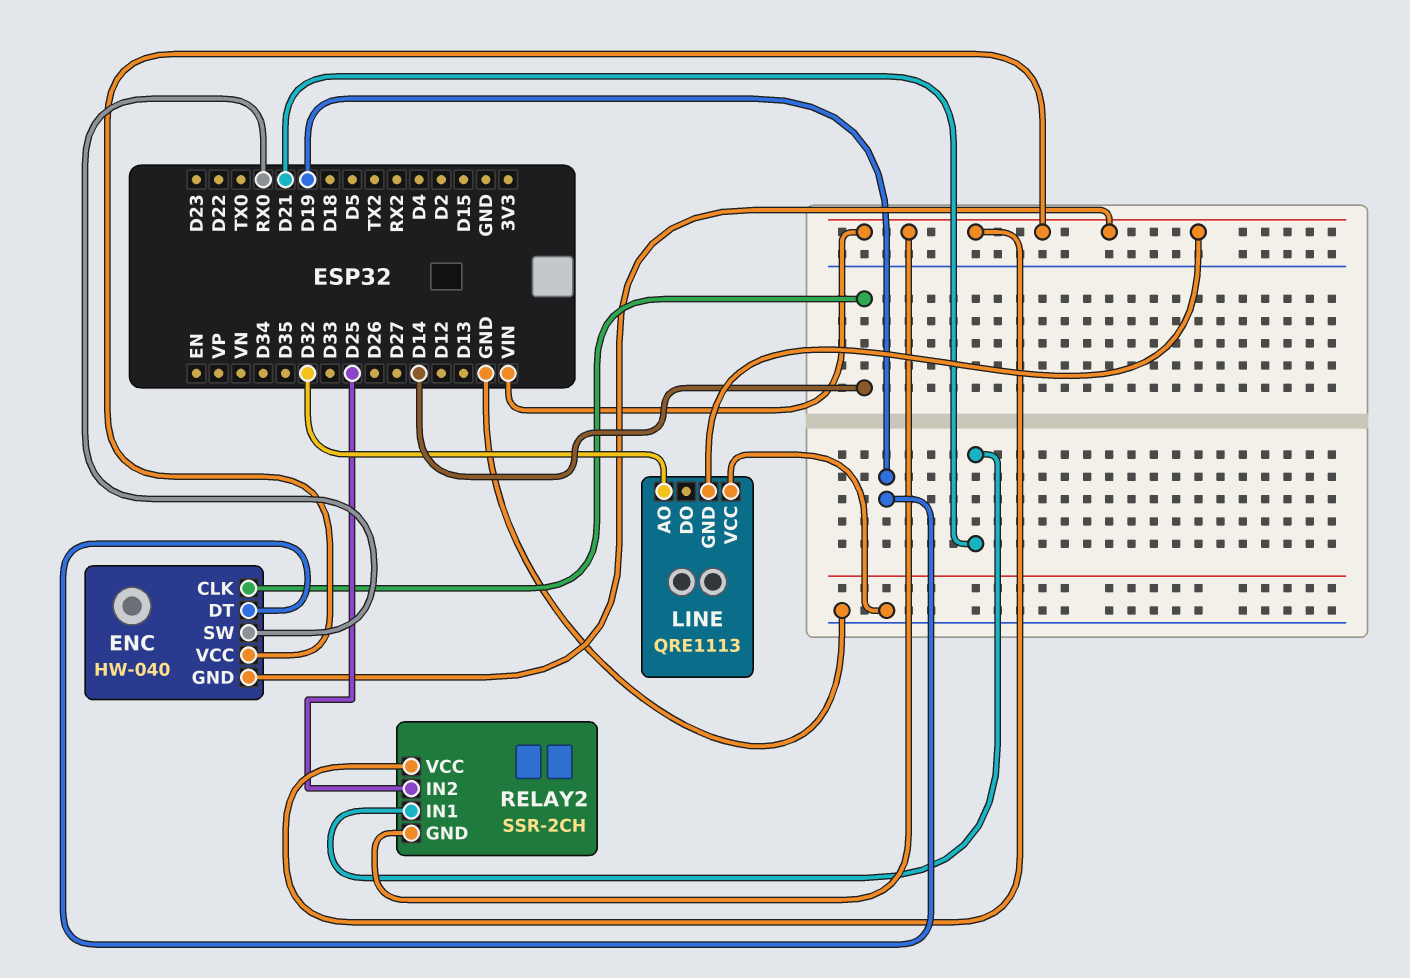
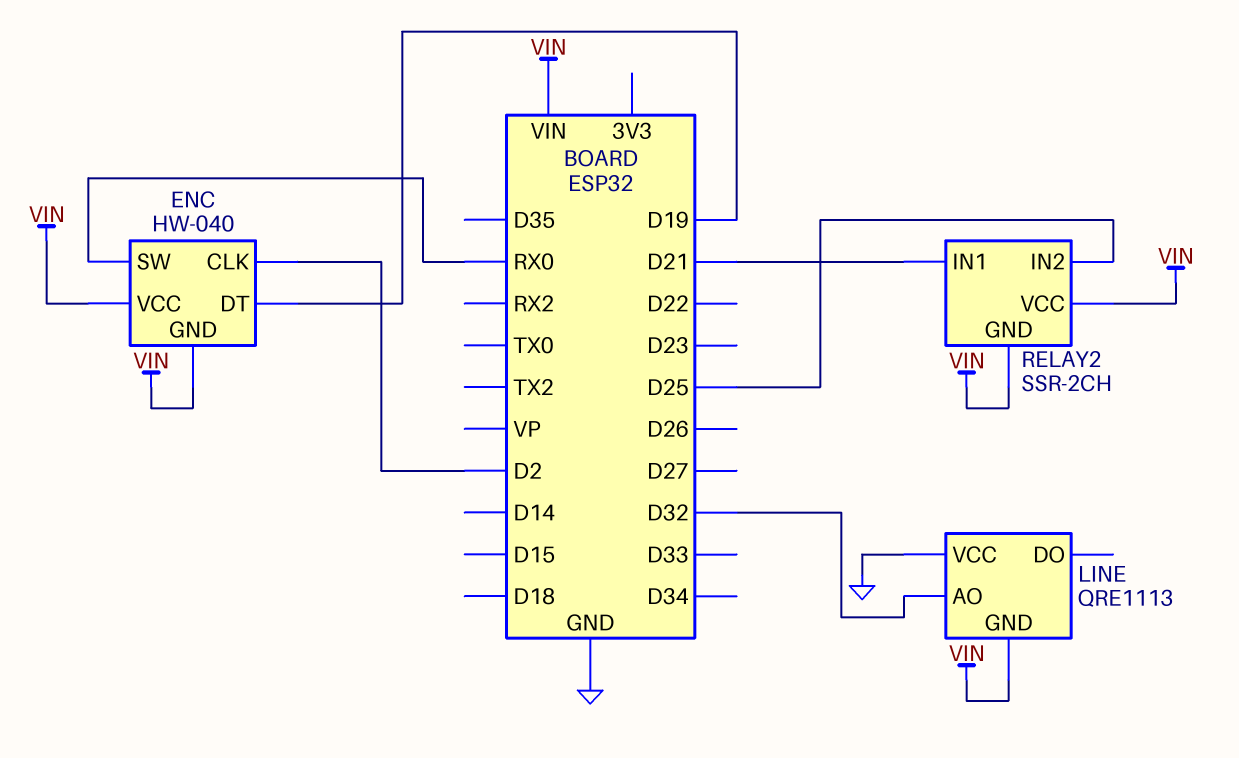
ENC pin CLK: D14 -> D2

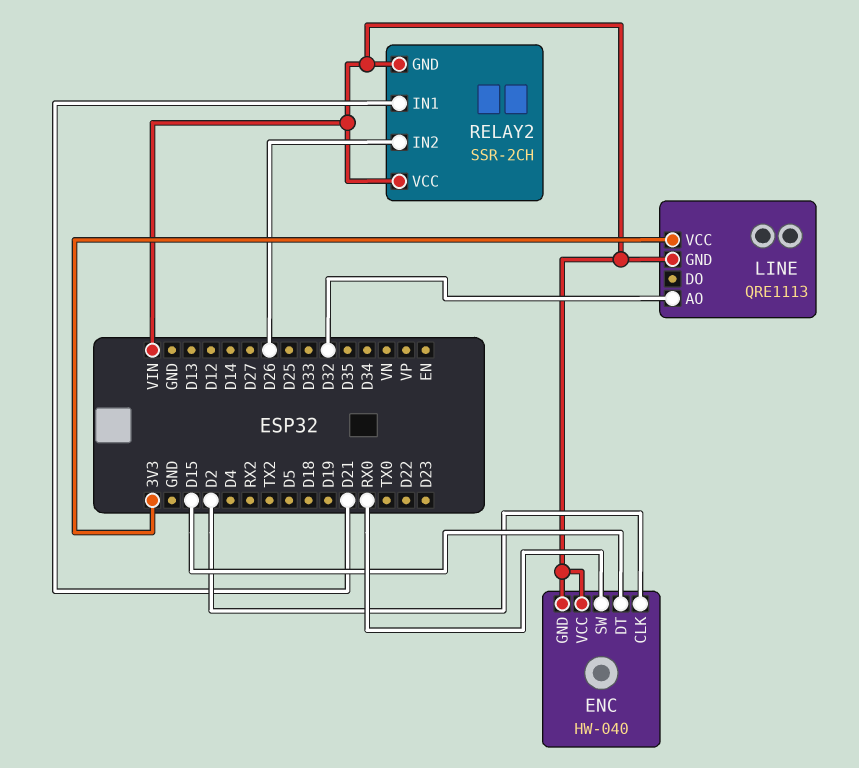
ENC pin DT: D19 -> D15
LINE pin VCC: GND -> 3V3
RELAY2 pin IN2: D25 -> D26

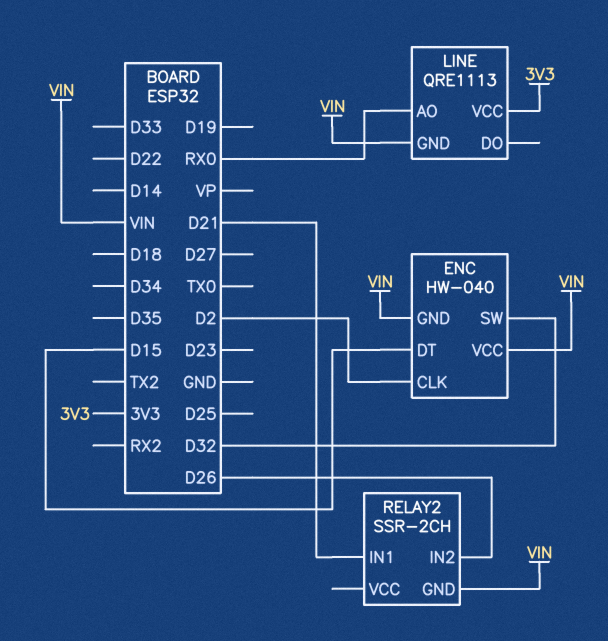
ENC pin SW: RX0 -> D32
LINE pin AO: D32 -> RX0
RELAY2 pin VCC: VIN -> none

